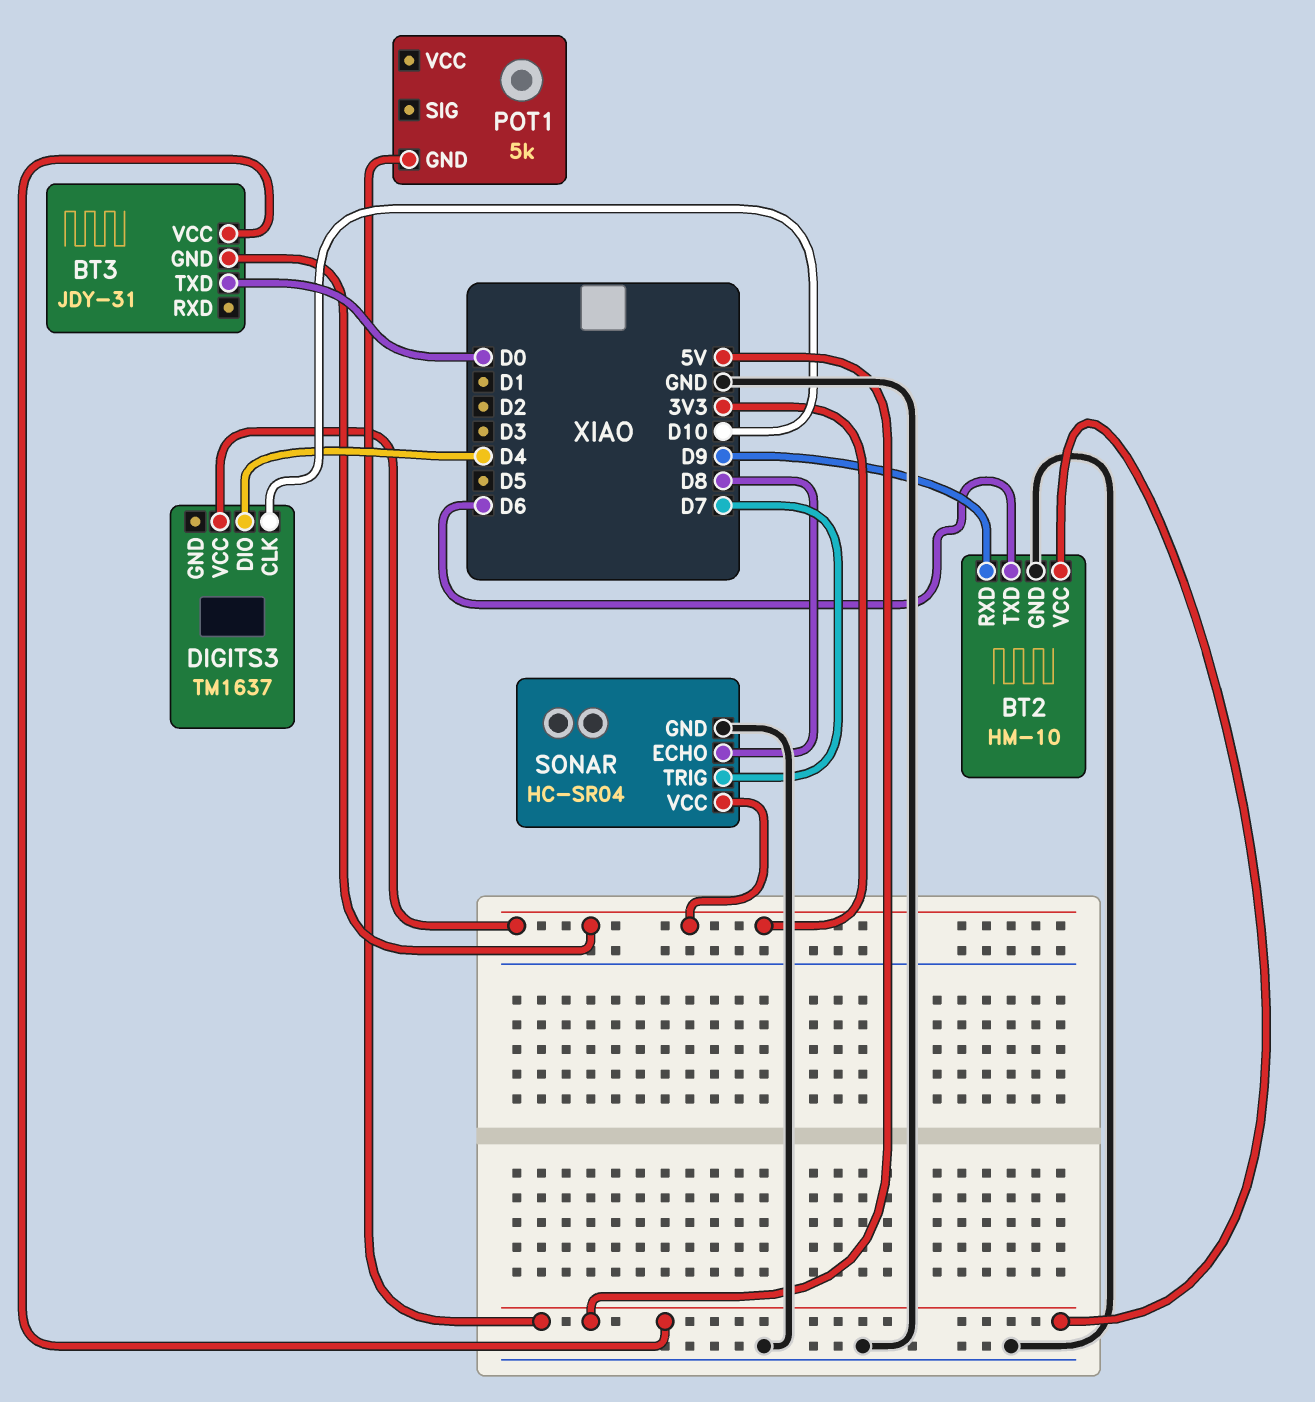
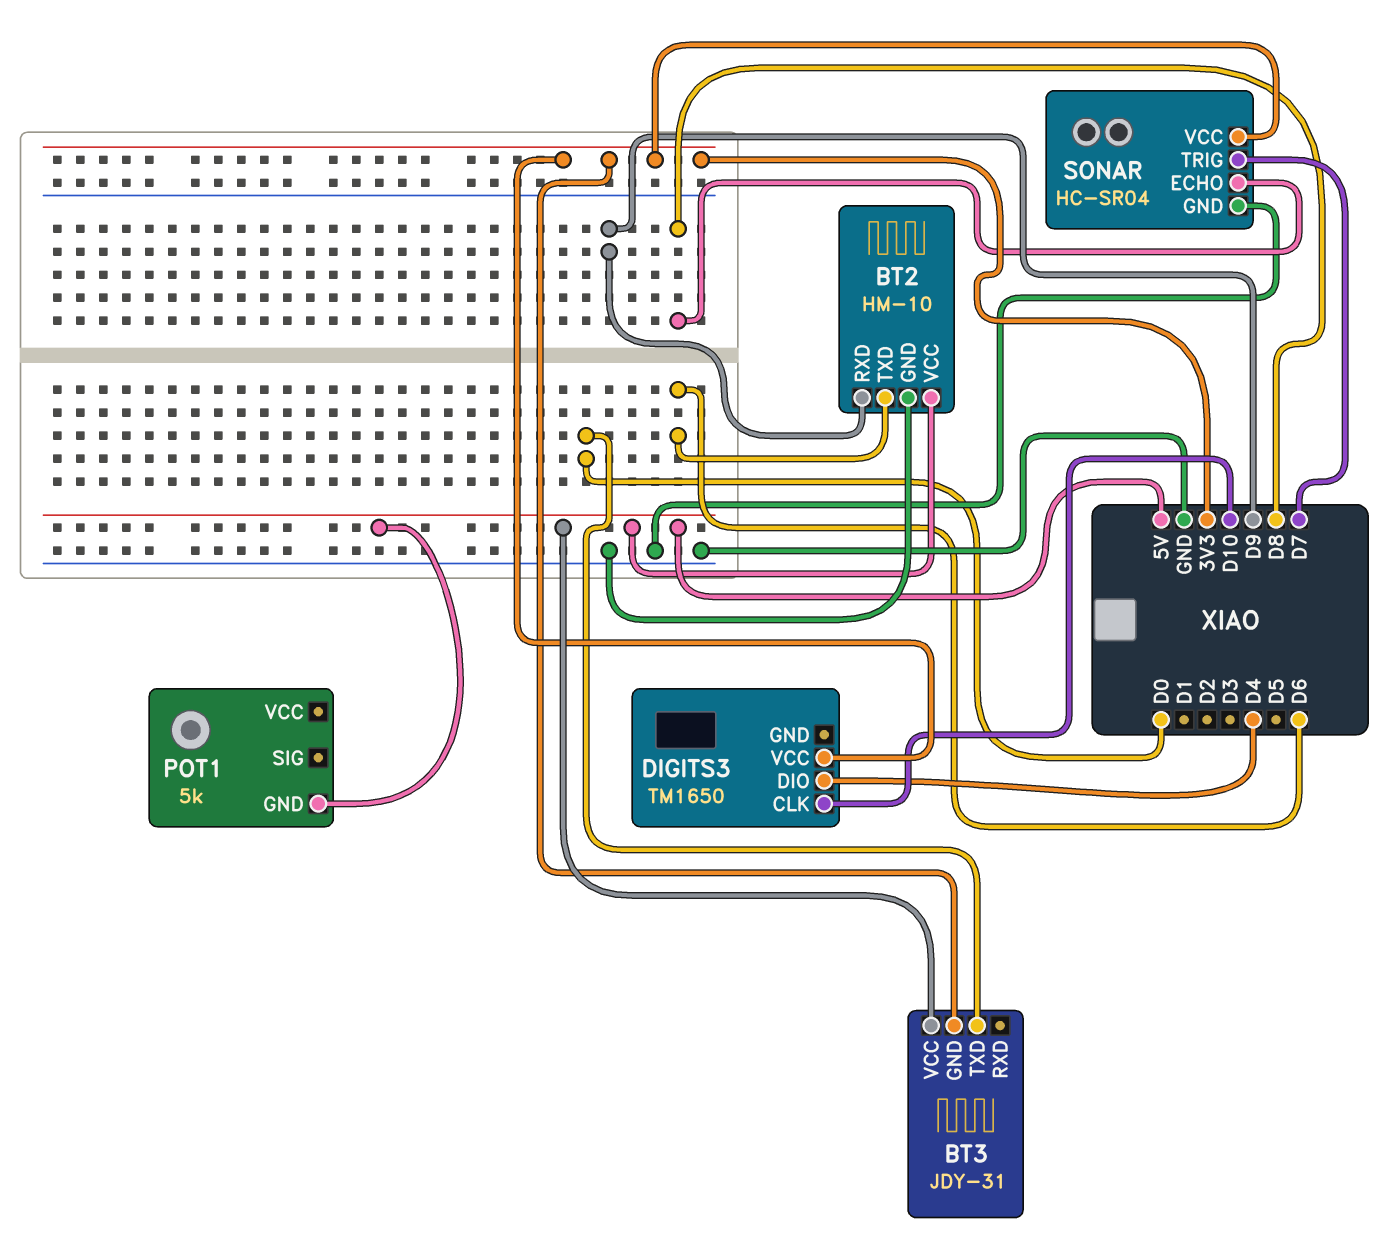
DIGITS3: TM1637 -> TM1650

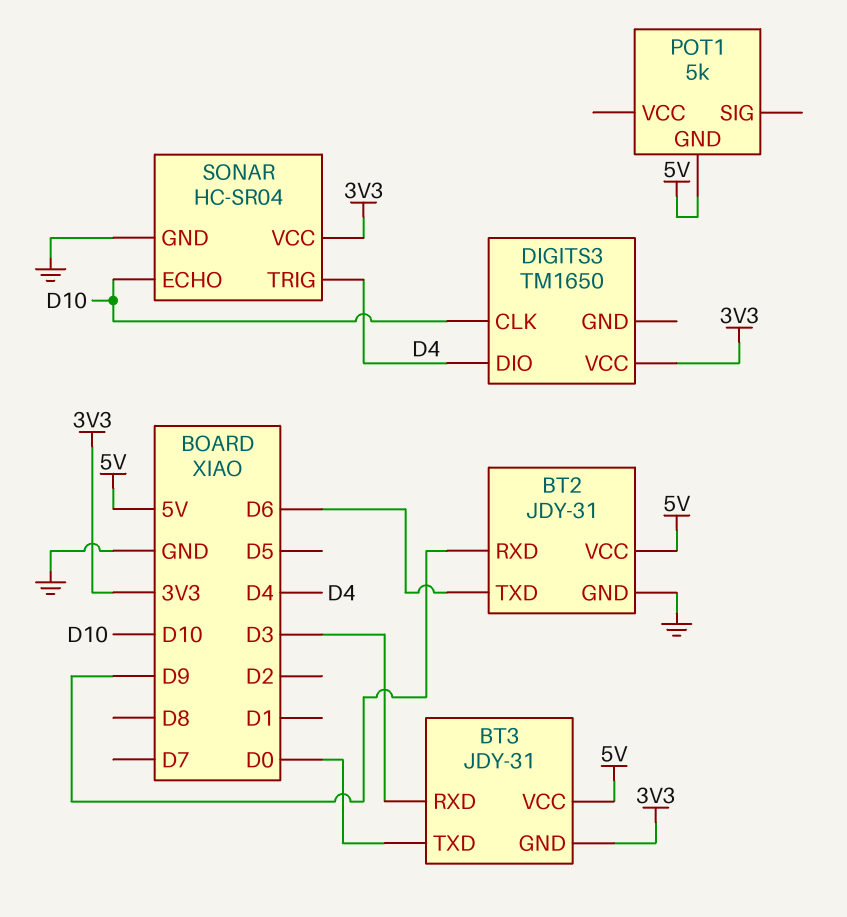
BT2: HM-10 -> JDY-31
BT3 pin RXD: none -> D3
SONAR pin ECHO: D8 -> D10
SONAR pin TRIG: D7 -> D4

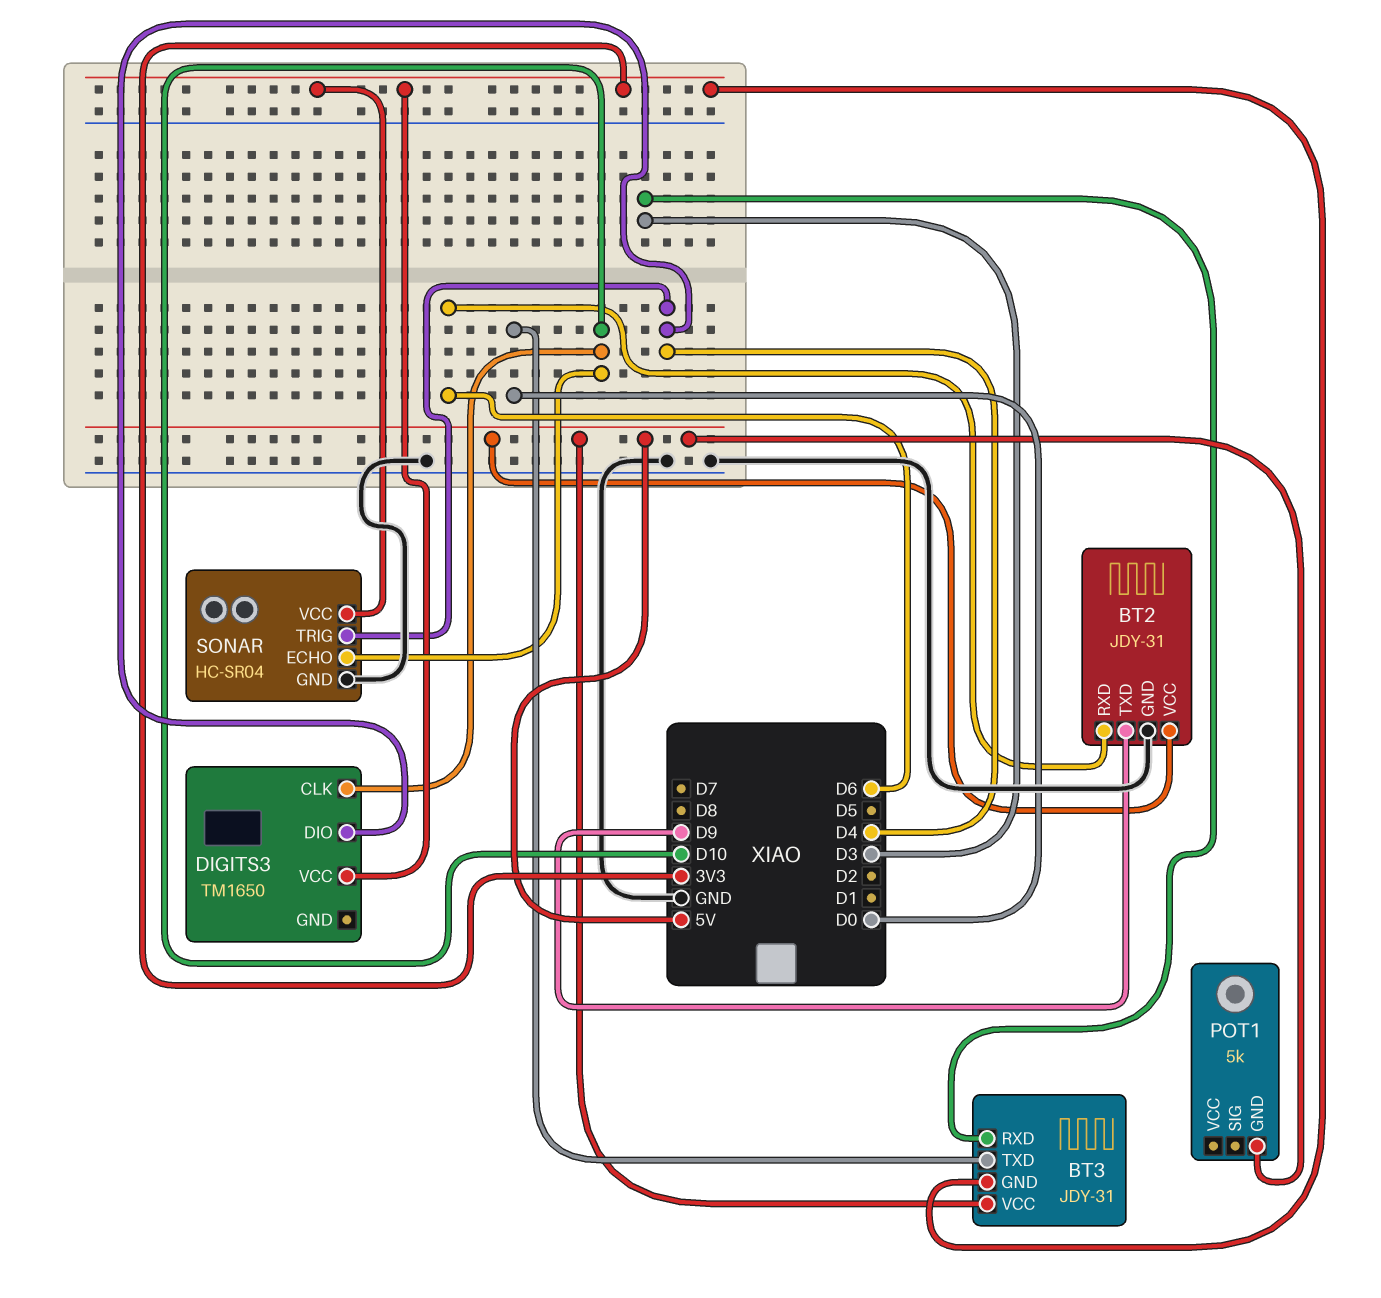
BT2 pin RXD: D9 -> D6
BT2 pin TXD: D6 -> D9

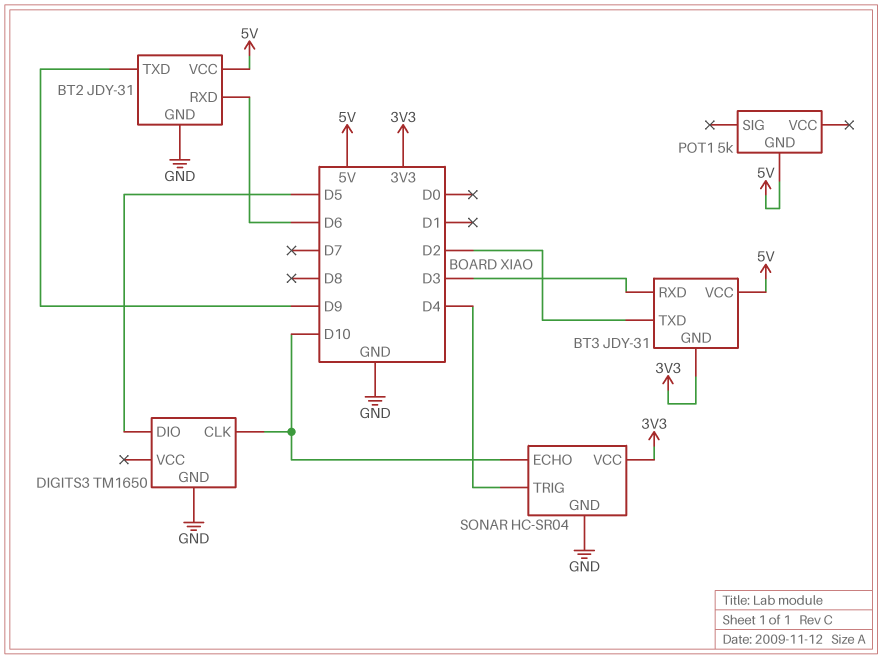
BT3 pin TXD: D0 -> D2
DIGITS3 pin DIO: D4 -> D5
DIGITS3 pin GND: none -> GND
DIGITS3 pin VCC: 3V3 -> none

